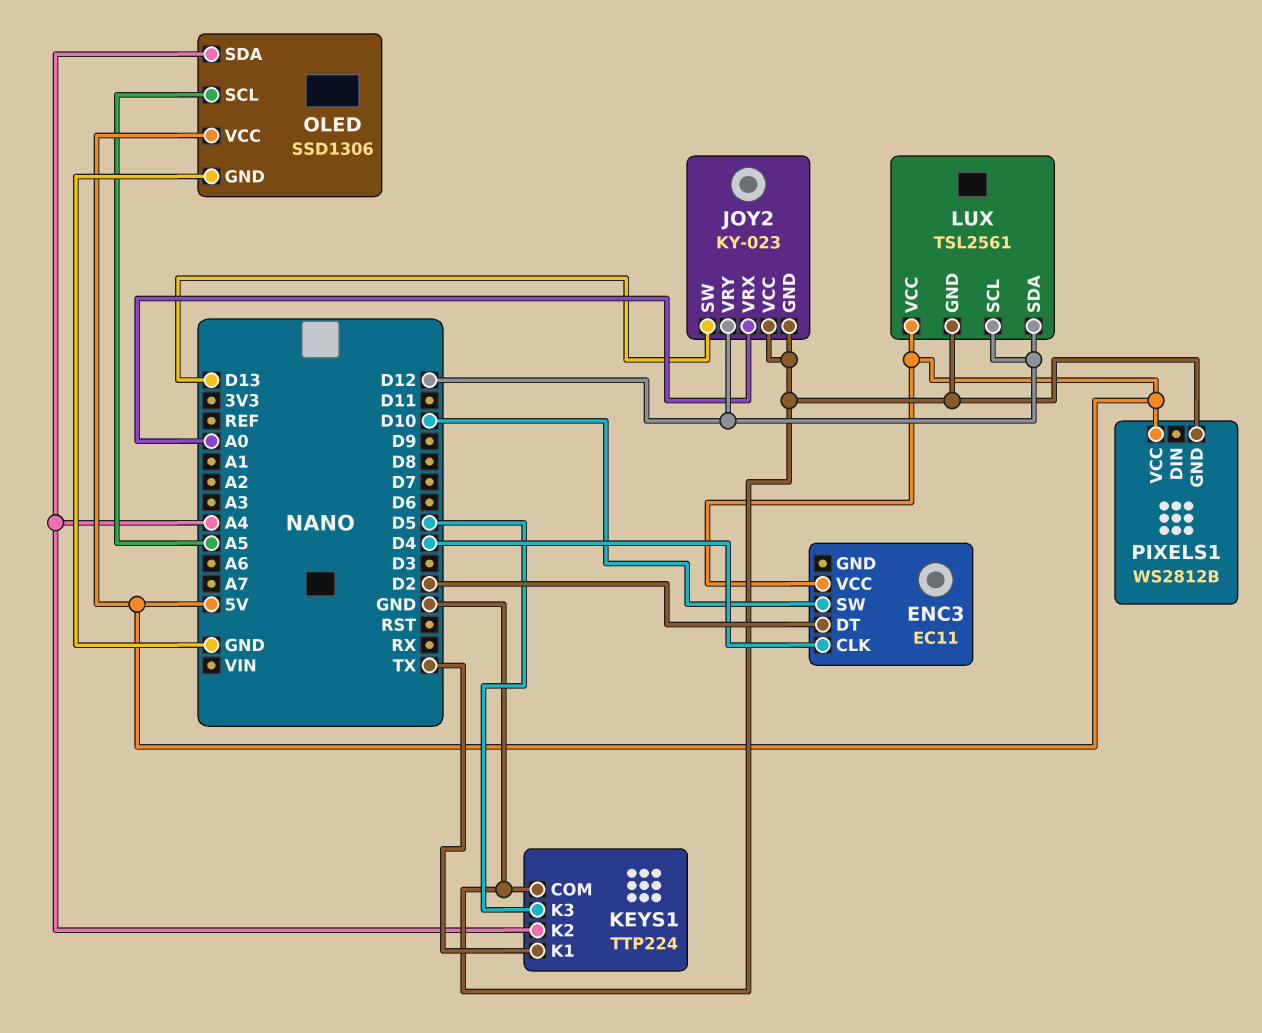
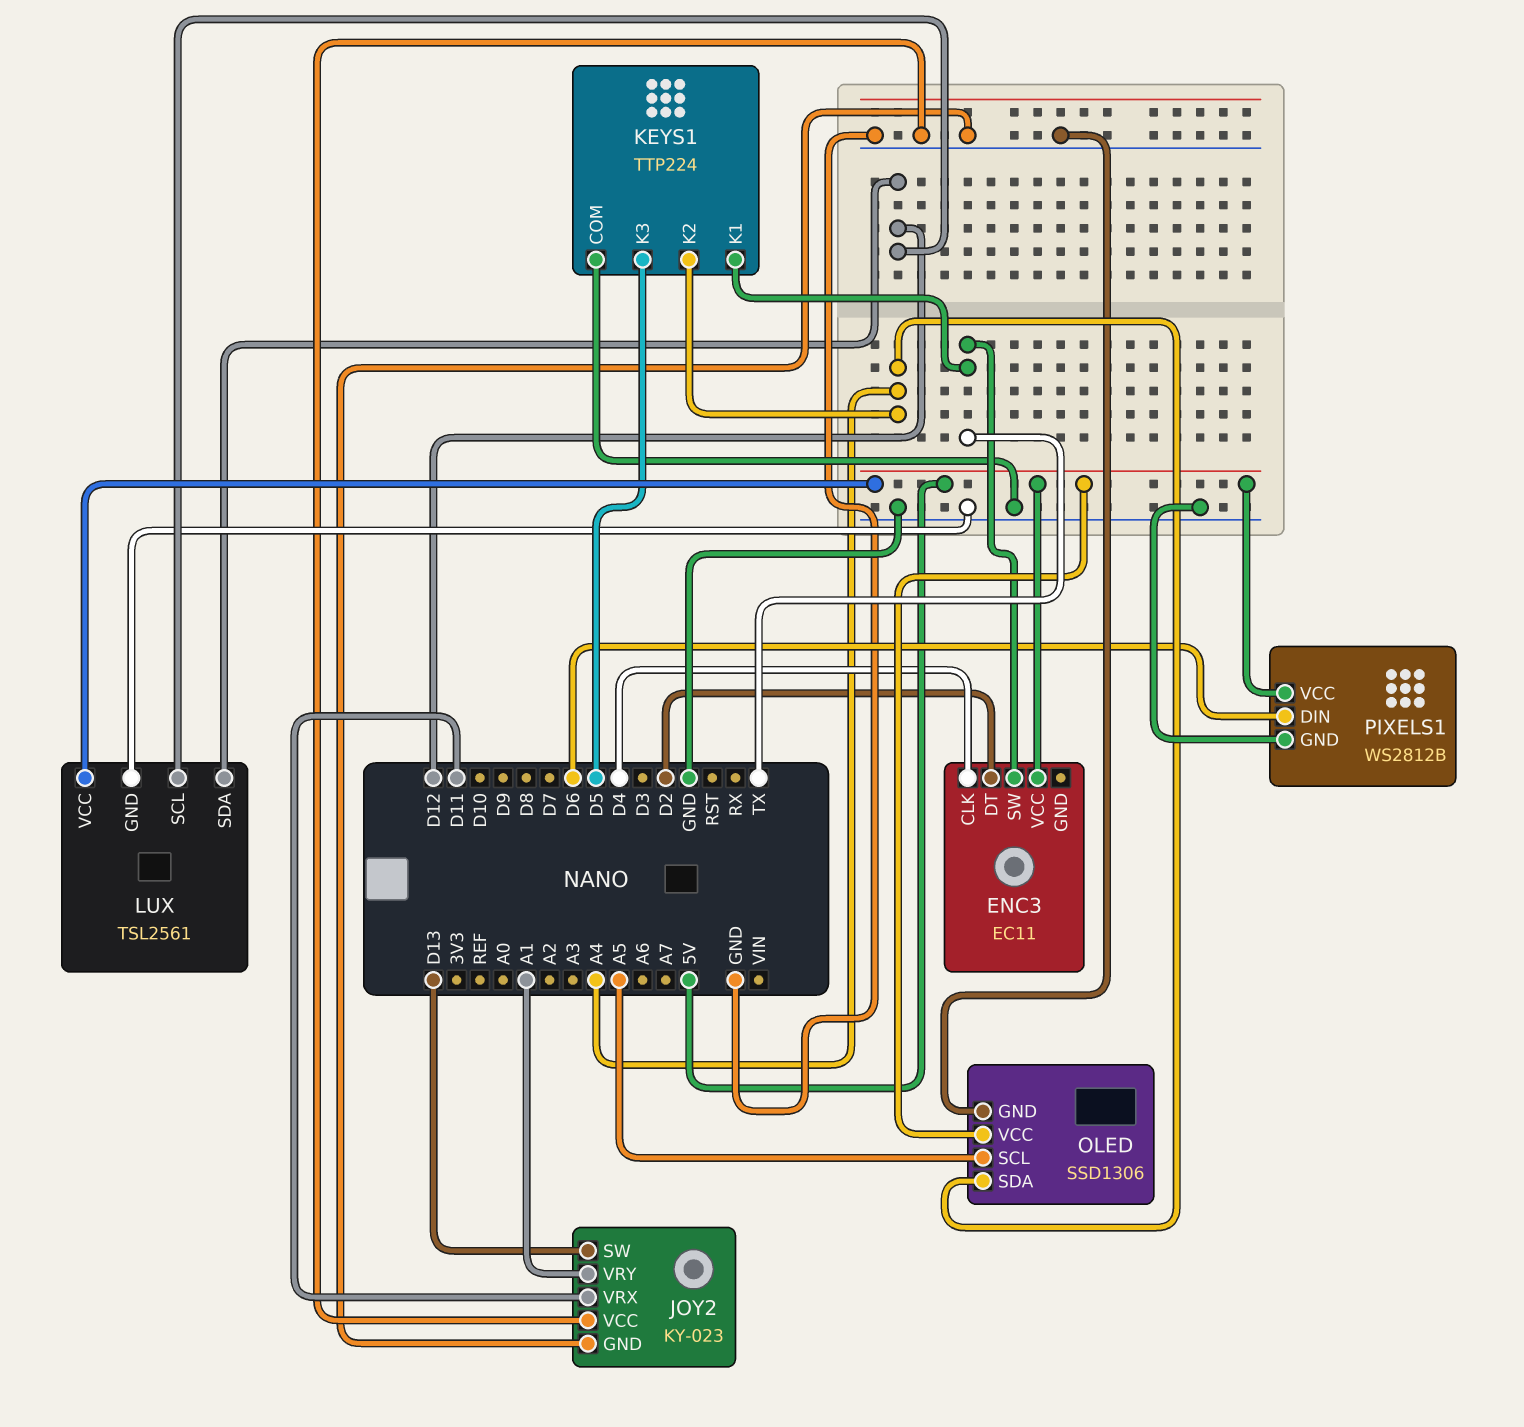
ENC3 pin SW: D10 -> TX
JOY2 pin VRX: A0 -> D11
JOY2 pin VRY: D12 -> A1
PIXELS1 pin DIN: none -> D6

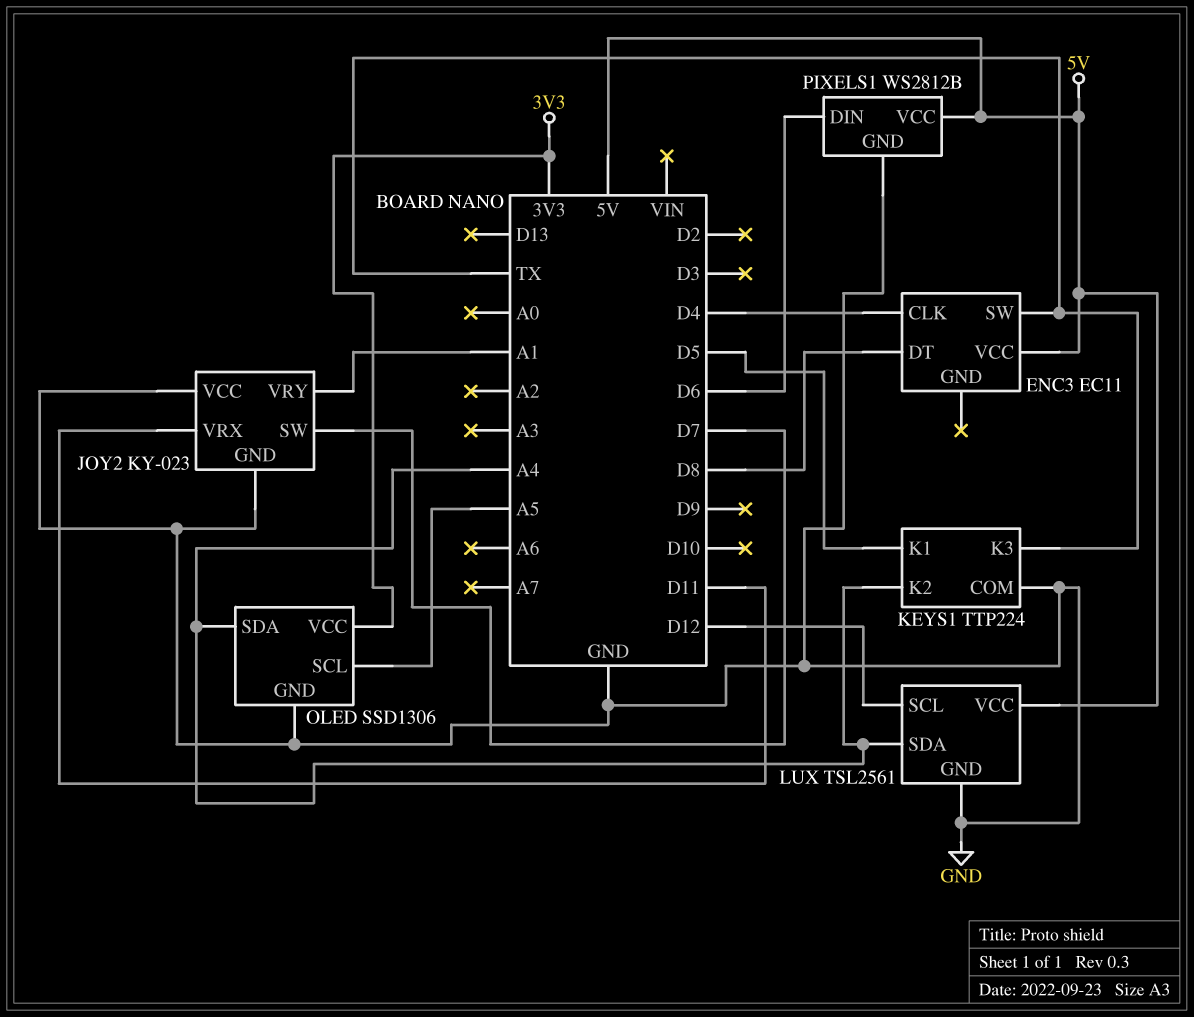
ENC3 pin DT: D2 -> D8
JOY2 pin SW: D13 -> D7
KEYS1 pin K1: TX -> D5
KEYS1 pin K3: D5 -> TX
LUX pin SDA: D12 -> A4
OLED pin VCC: 5V -> 3V3

